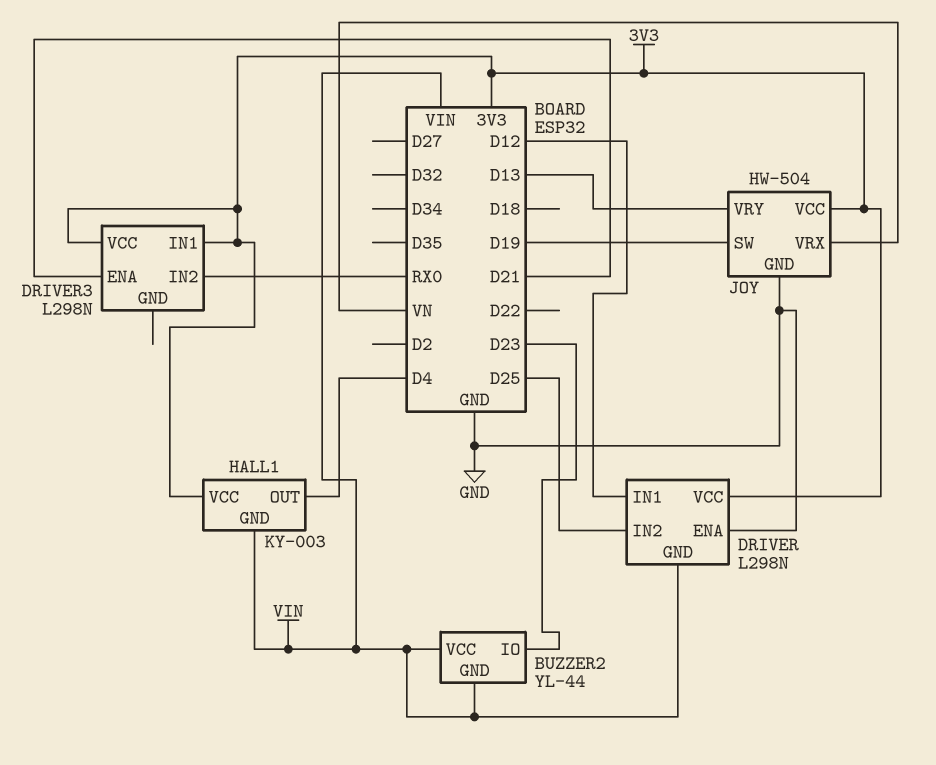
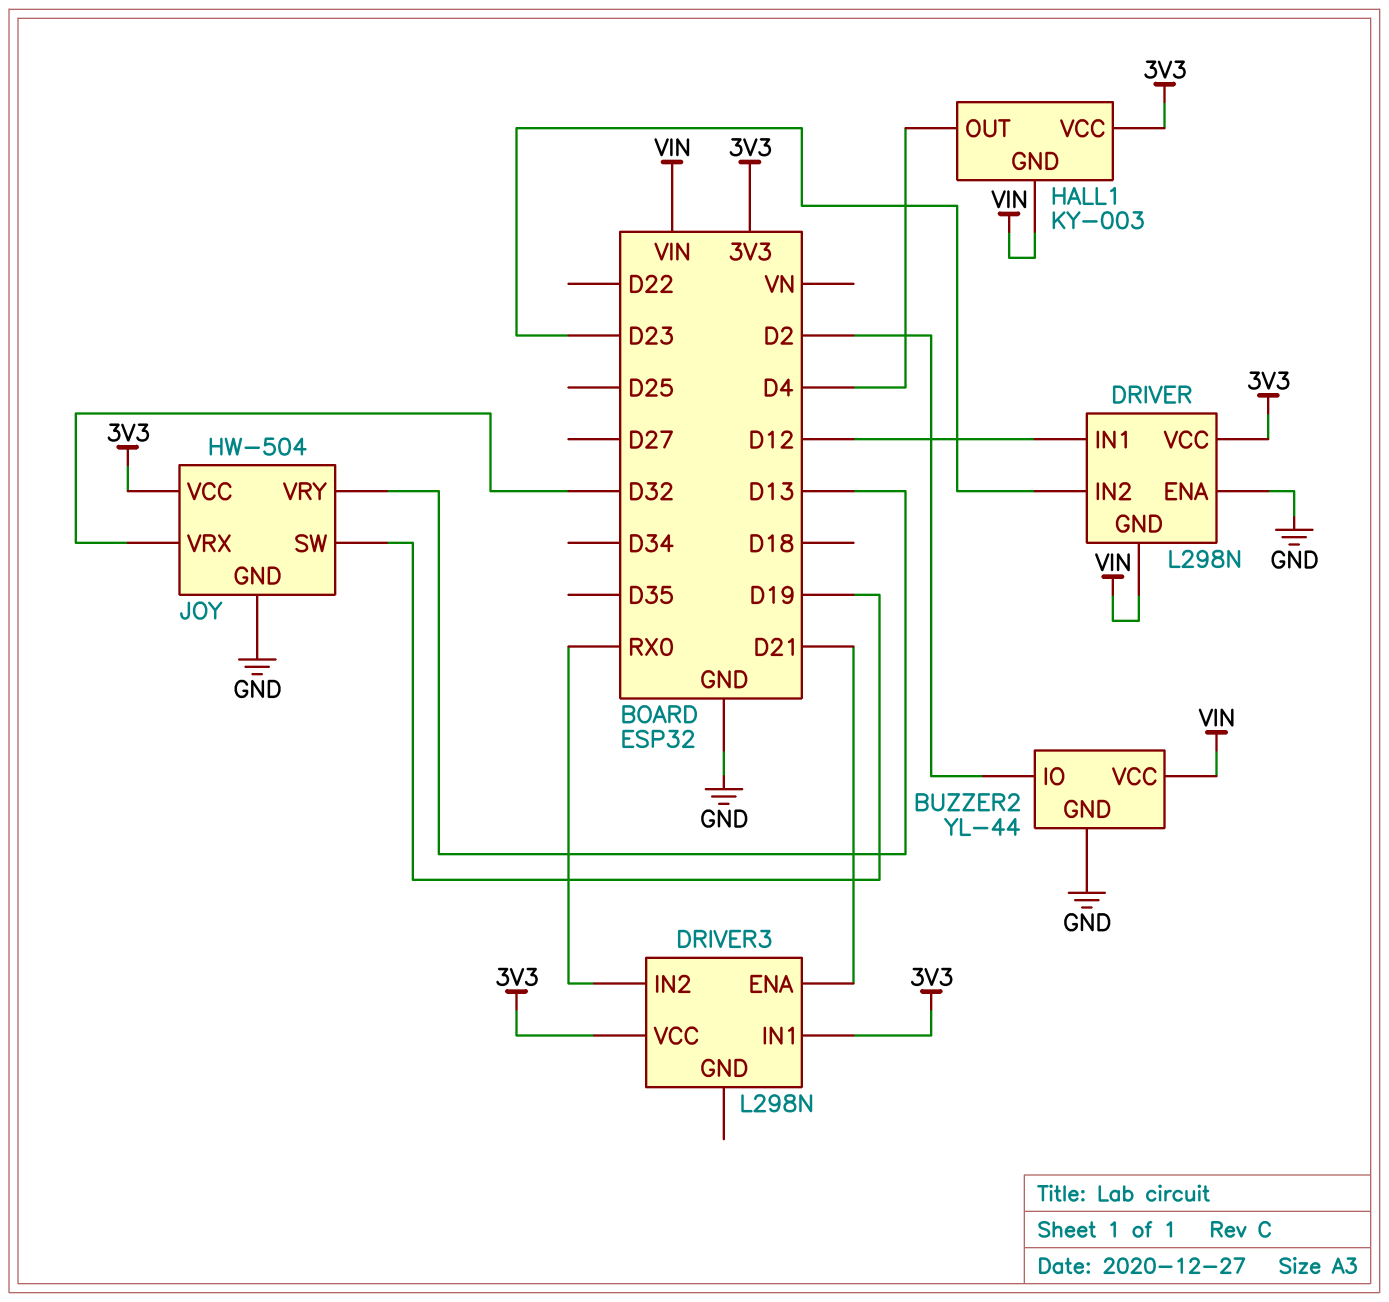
BUZZER2 pin GND: VIN -> GND
BUZZER2 pin IO: D23 -> D2
DRIVER pin IN2: D25 -> D23
JOY pin VRX: VN -> D32

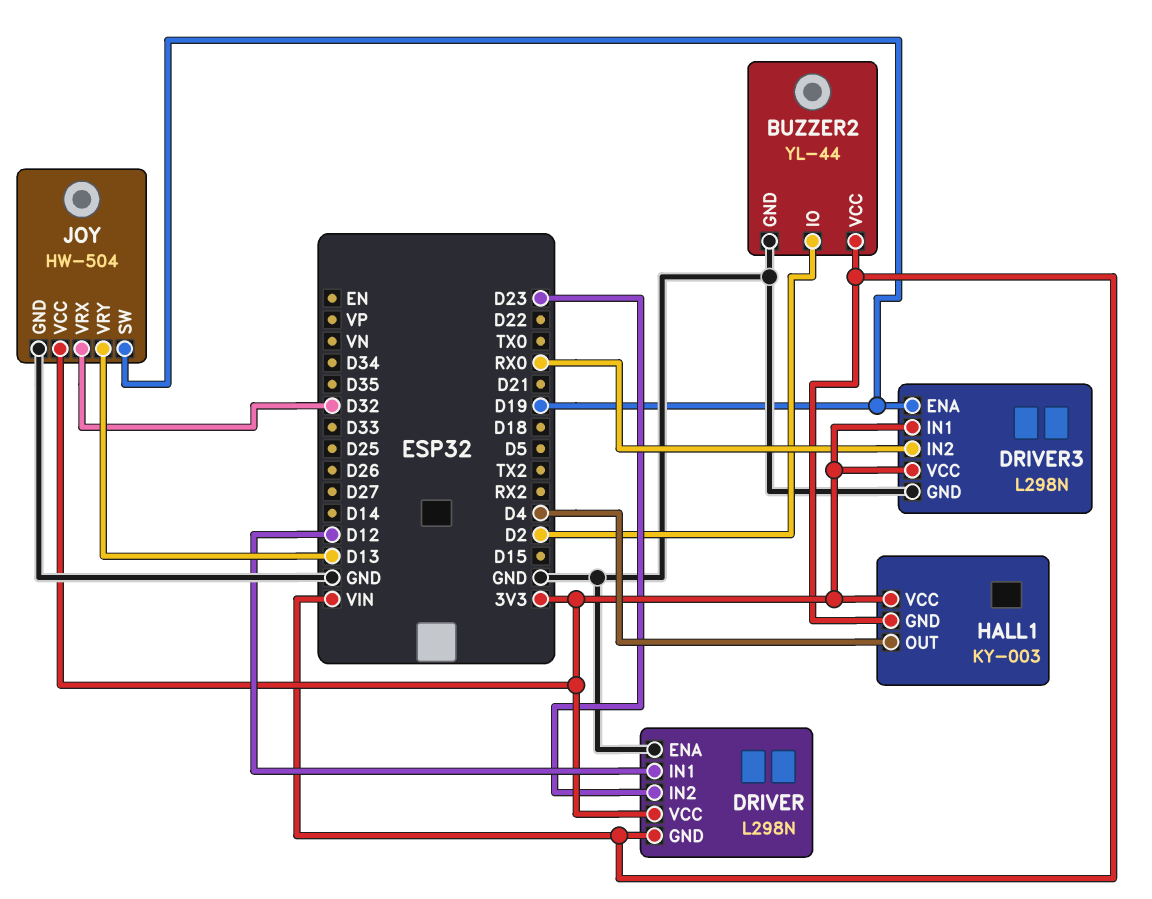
DRIVER3 pin ENA: D21 -> D19
DRIVER3 pin GND: none -> GND

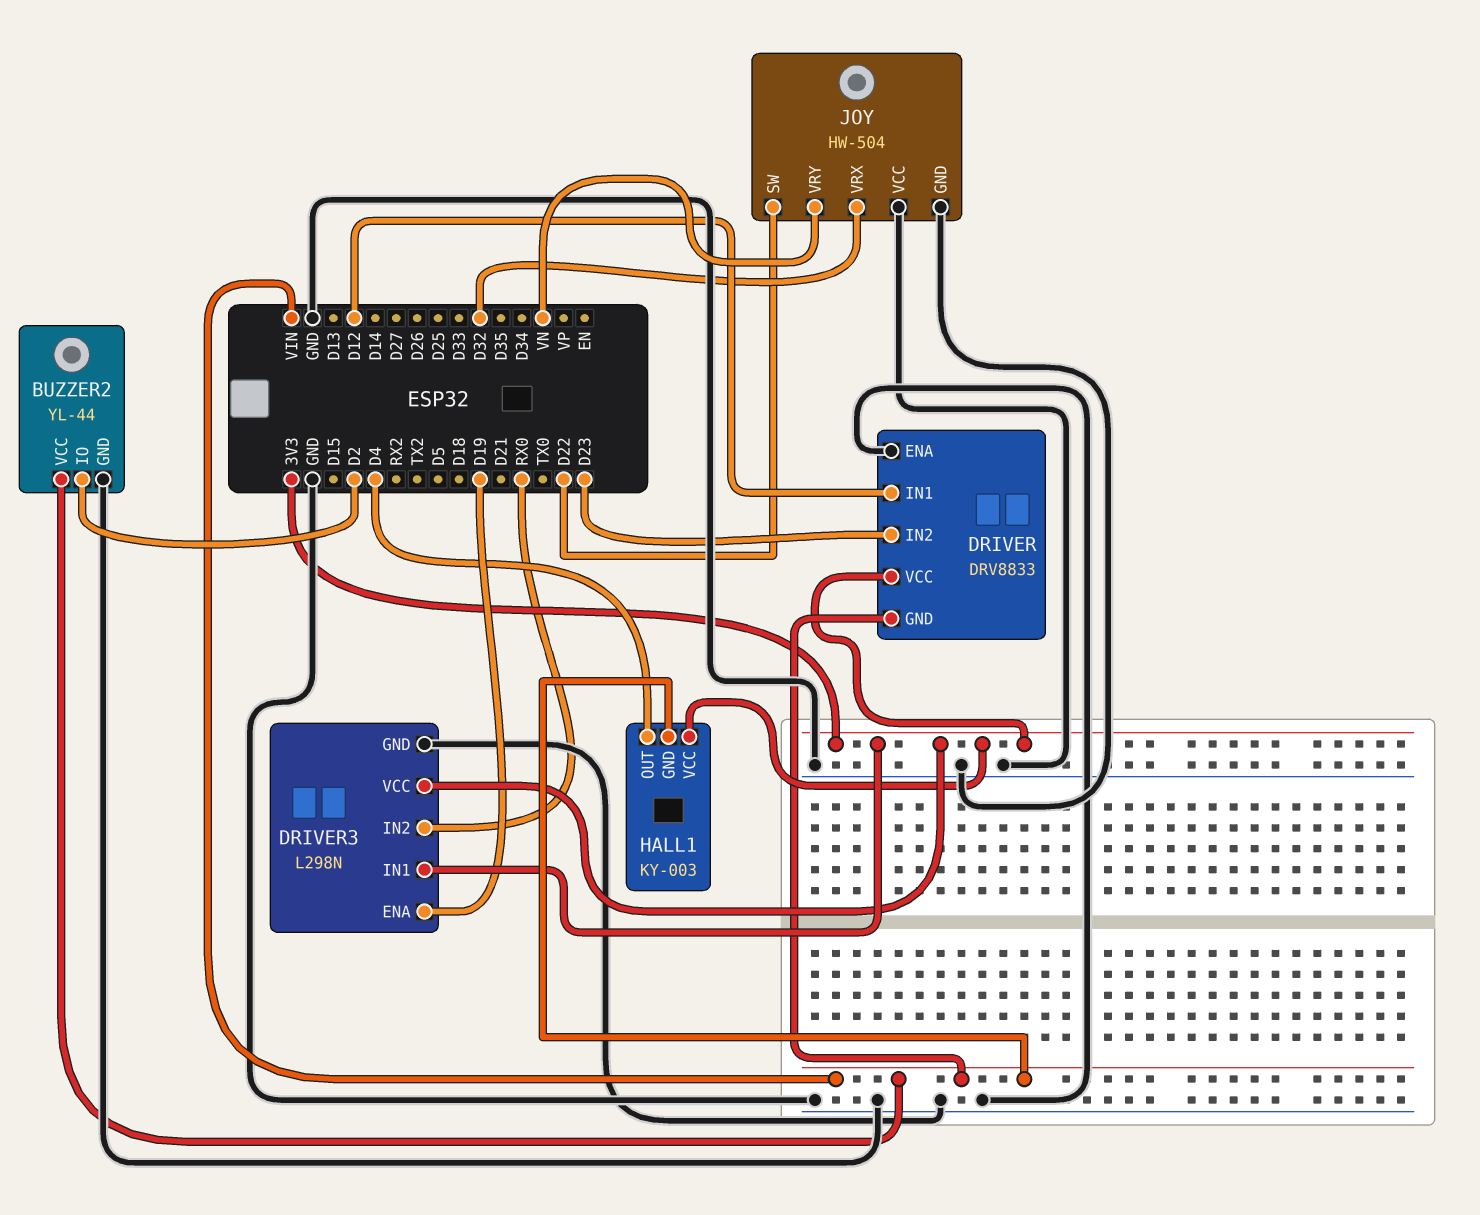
DRIVER: L298N -> DRV8833
JOY pin SW: D19 -> D22
JOY pin VCC: 3V3 -> GND
JOY pin VRY: D13 -> VN

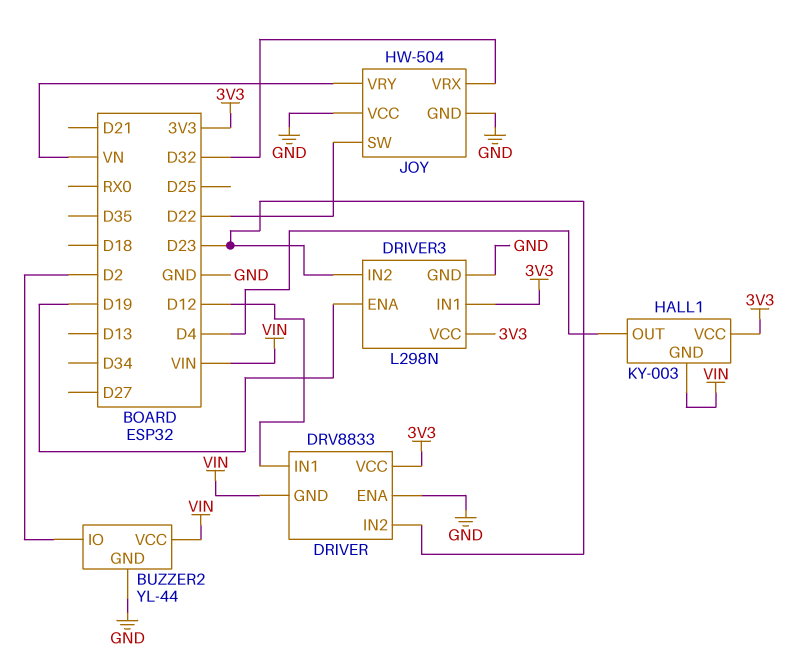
DRIVER3 pin IN2: RX0 -> D23

